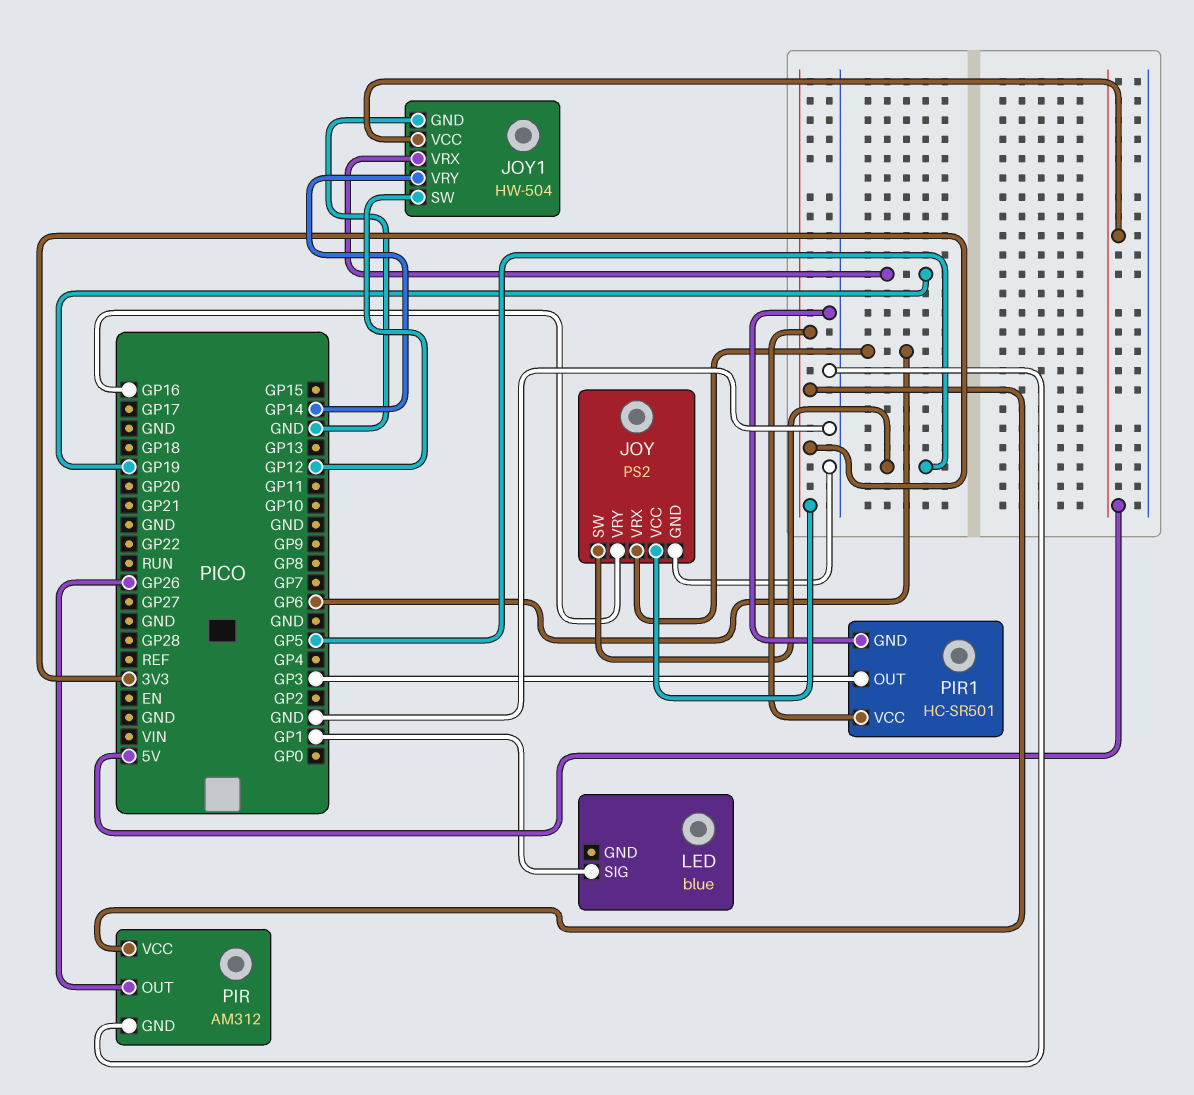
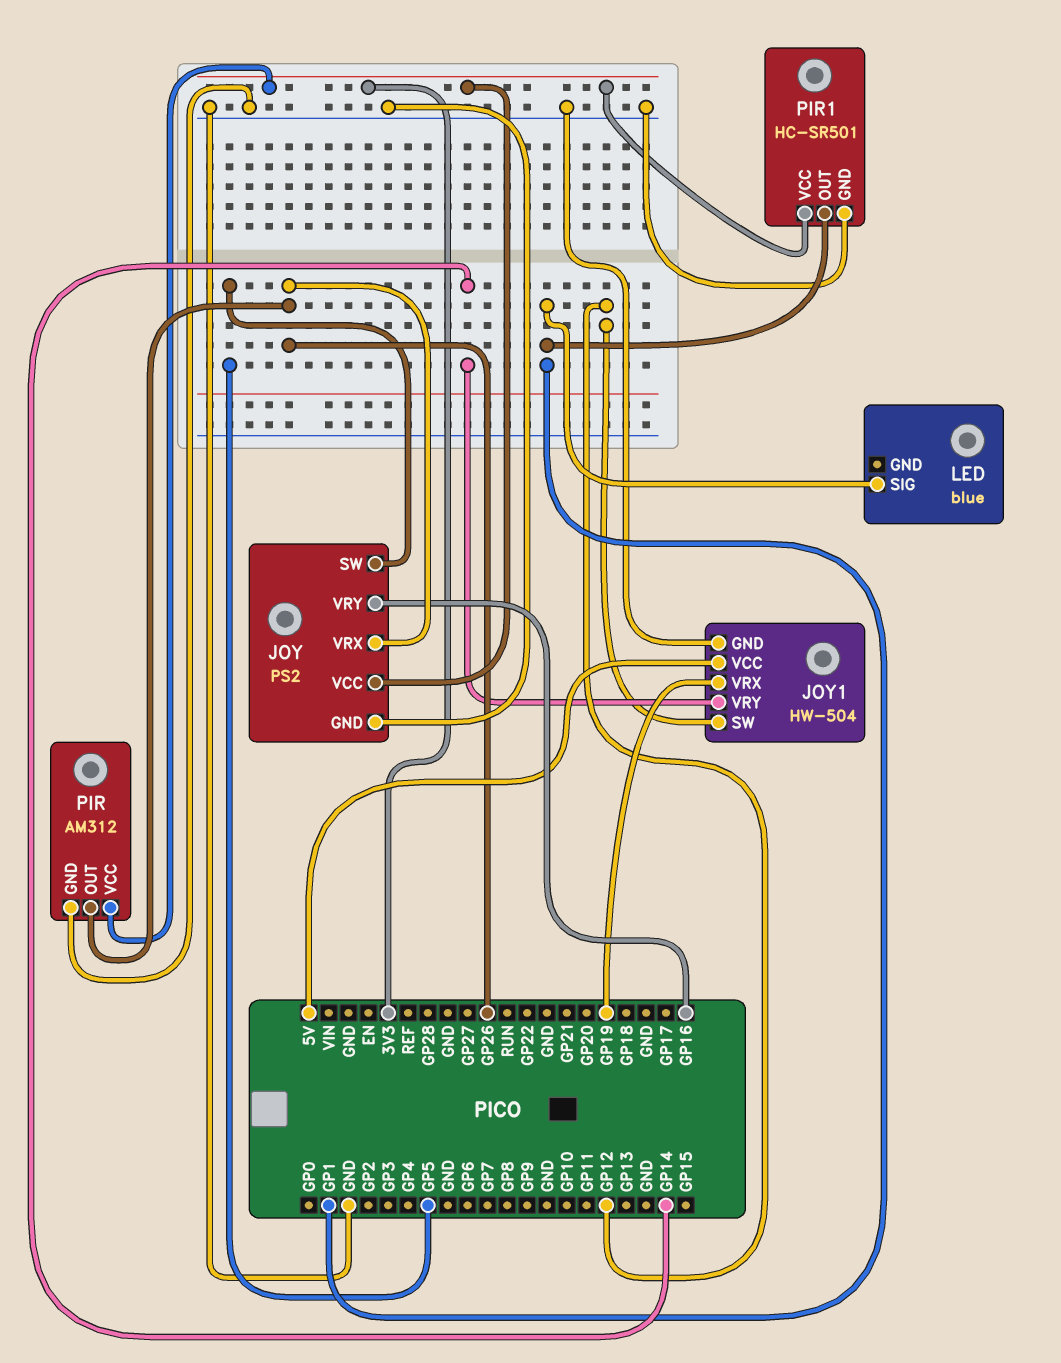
JOY pin VRX: GP6 -> GP26
PIR1 pin OUT: GP3 -> GP1

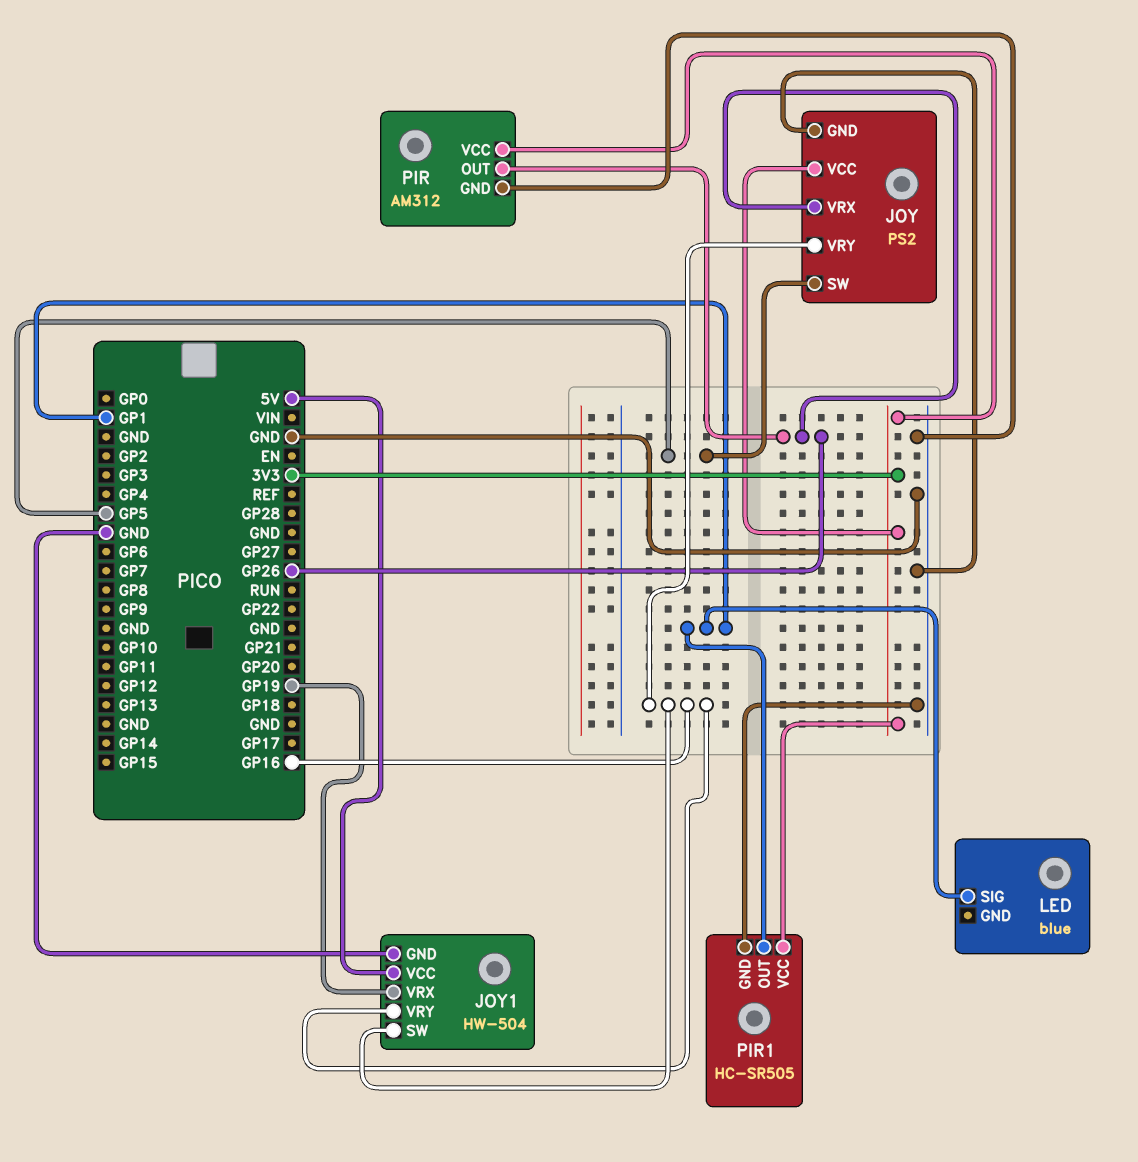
JOY1 pin SW: GP12 -> GP16
JOY1 pin VRY: GP14 -> GP16
PIR1: HC-SR501 -> HC-SR505

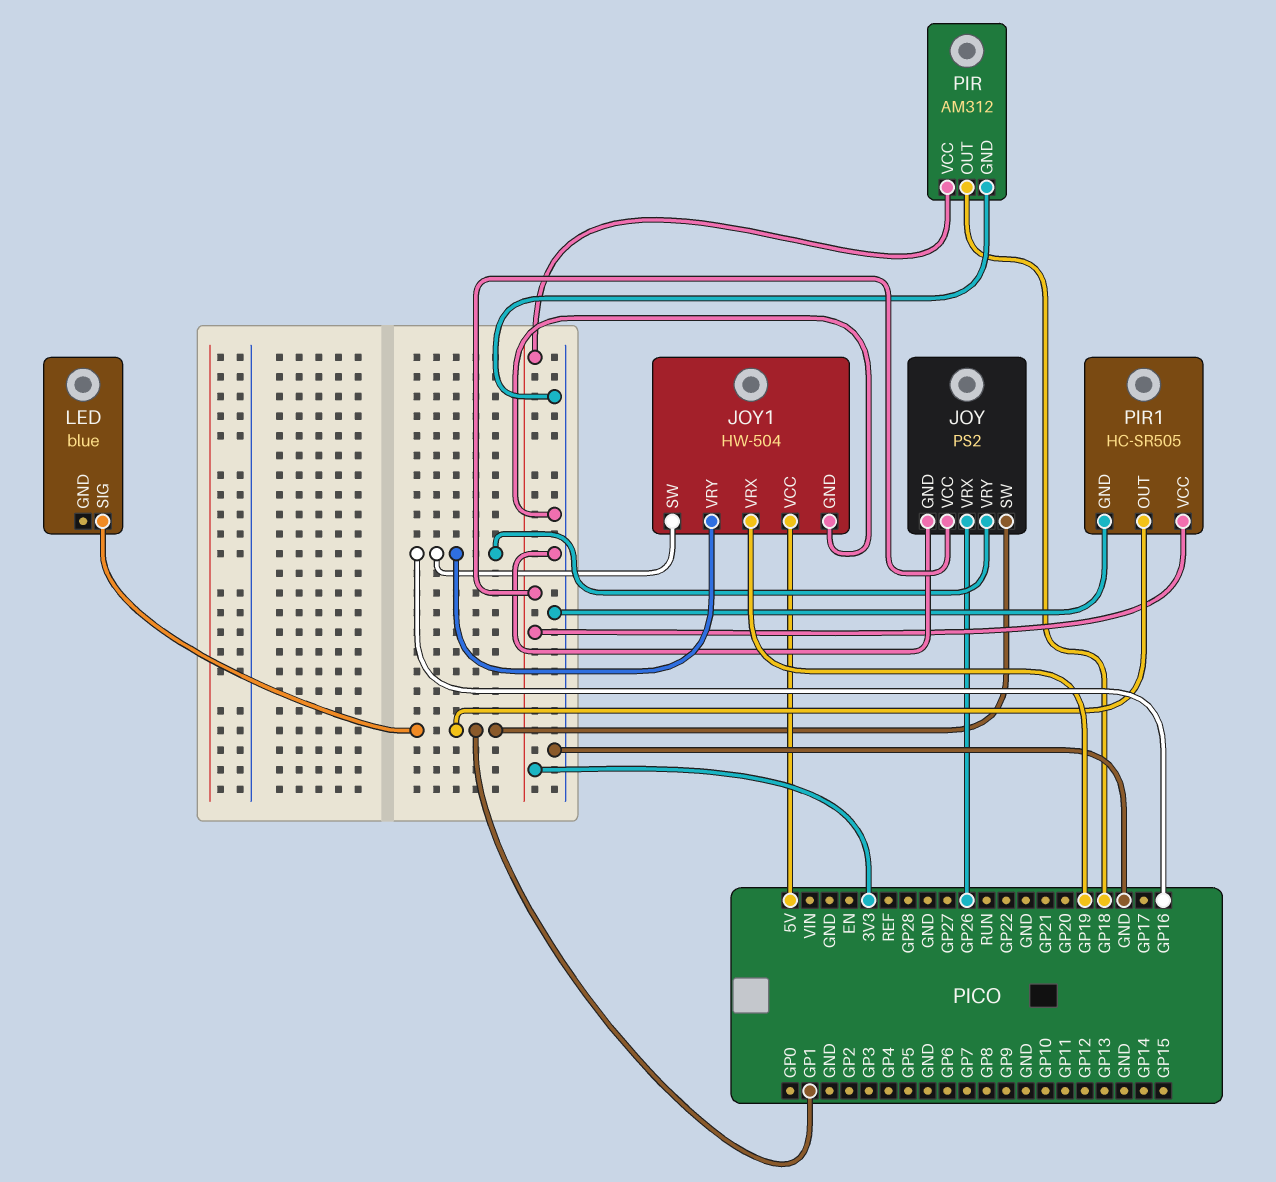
JOY pin SW: GP5 -> GP1
PIR pin OUT: GP26 -> GP18

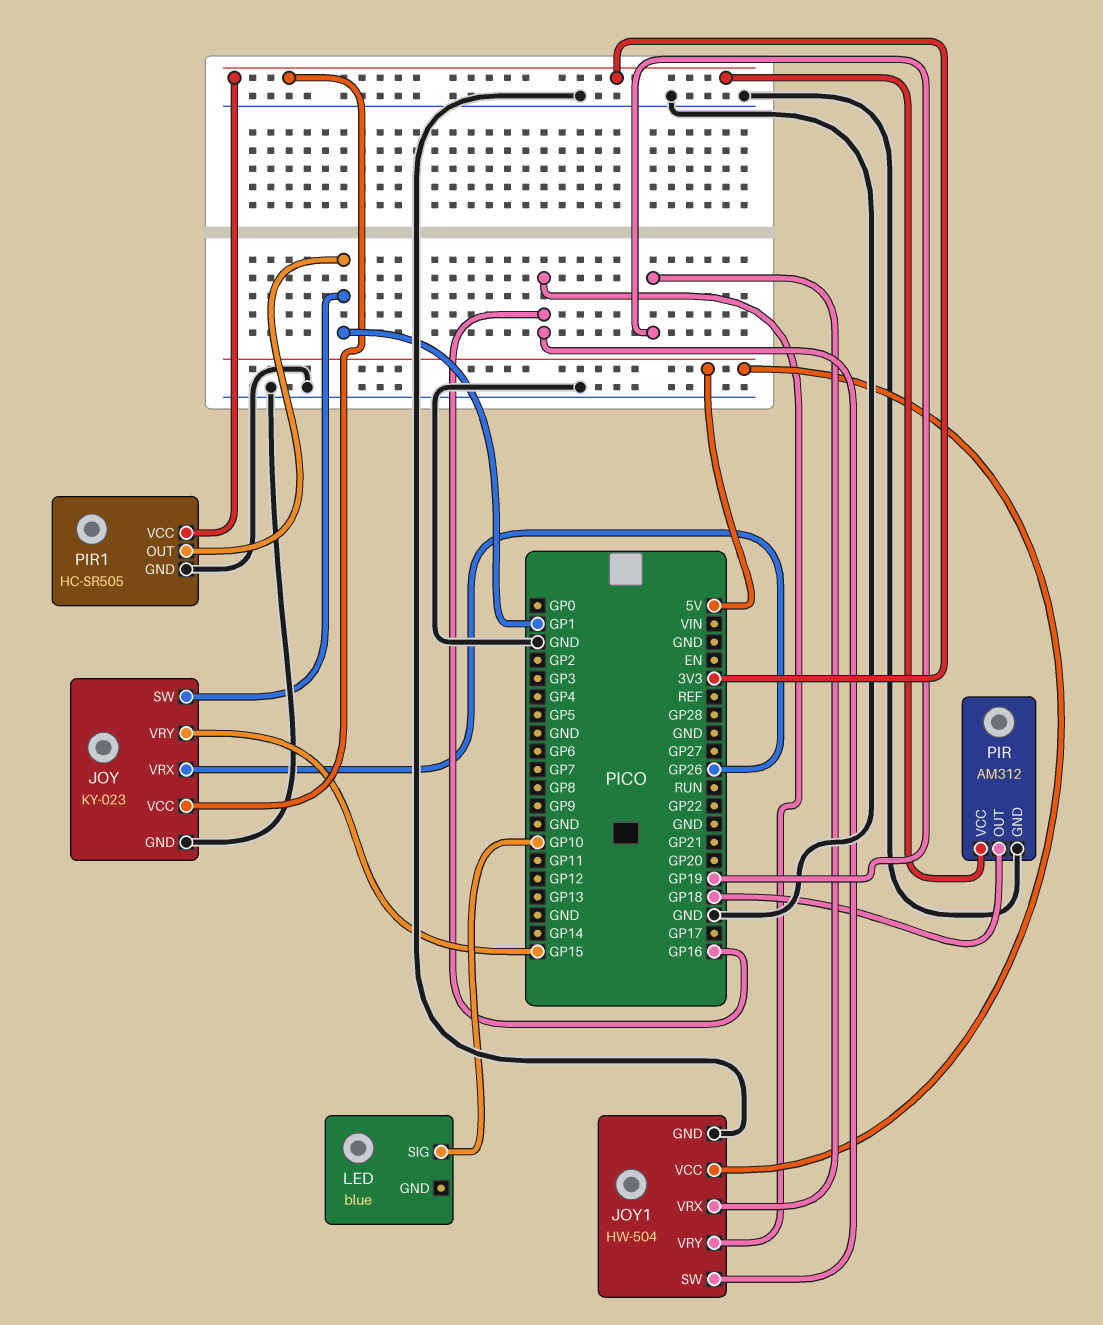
JOY: PS2 -> KY-023
JOY pin VRY: GP16 -> GP15
LED pin SIG: GP1 -> GP10

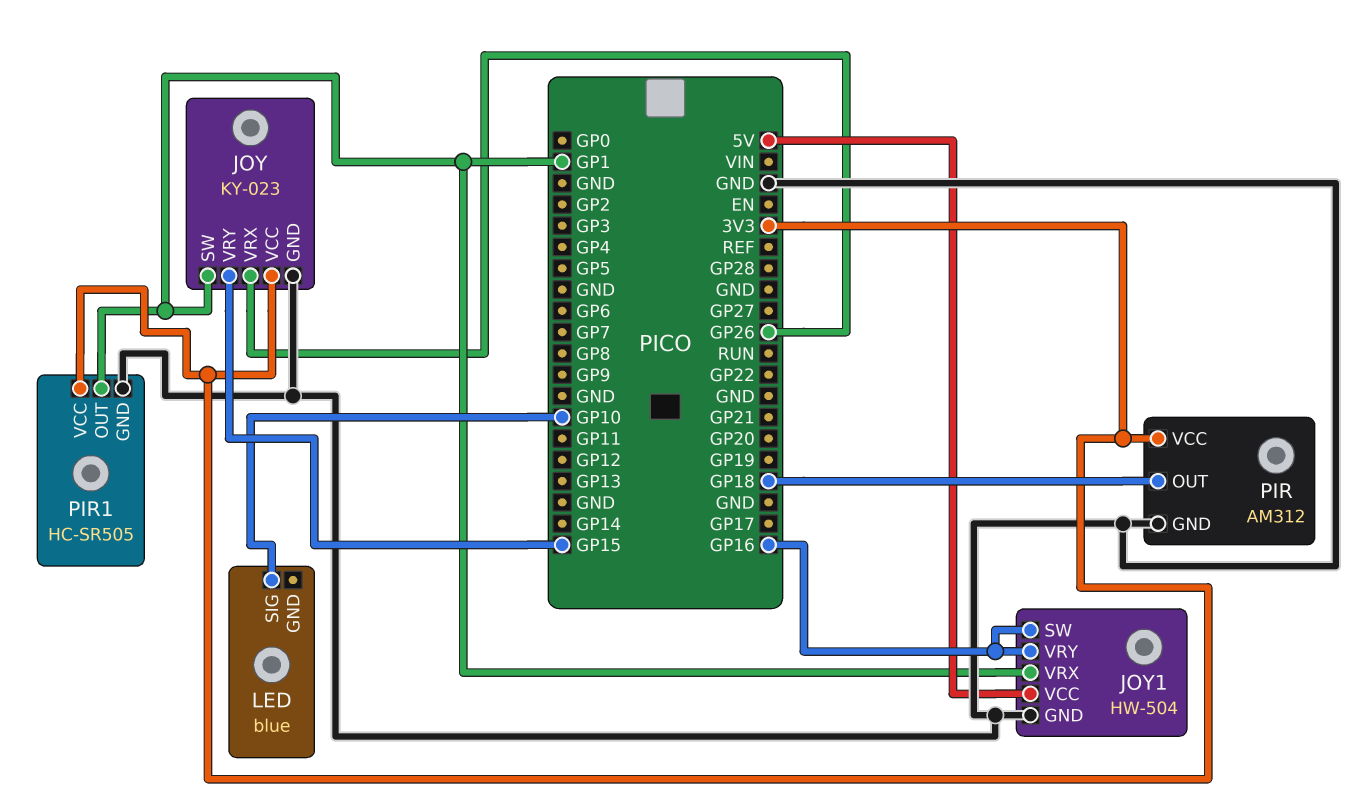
JOY1 pin VRX: GP19 -> GP1

